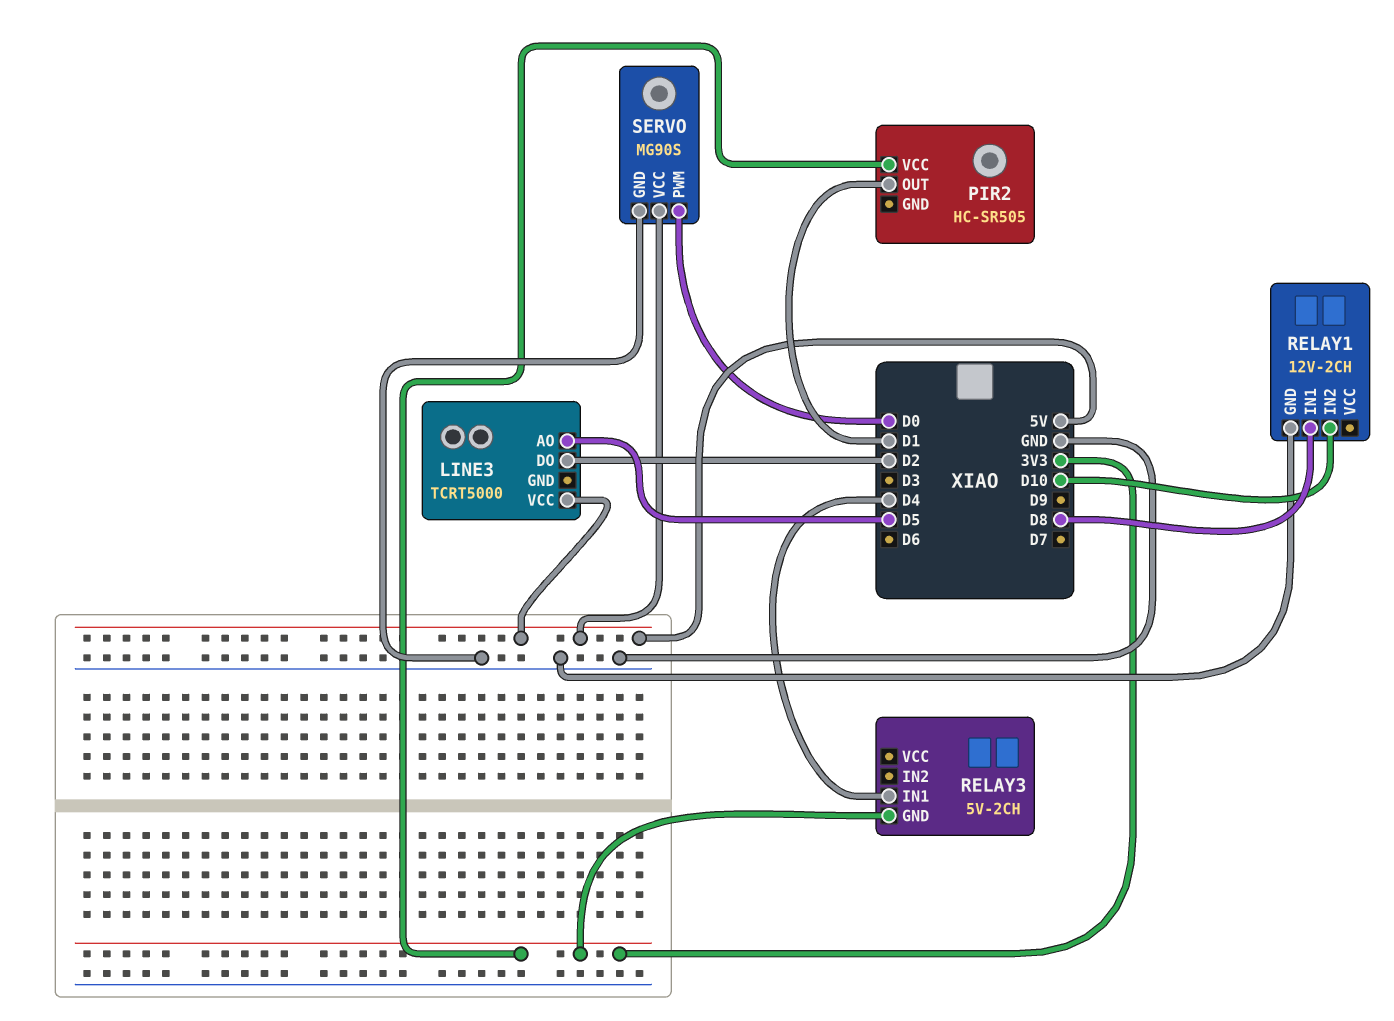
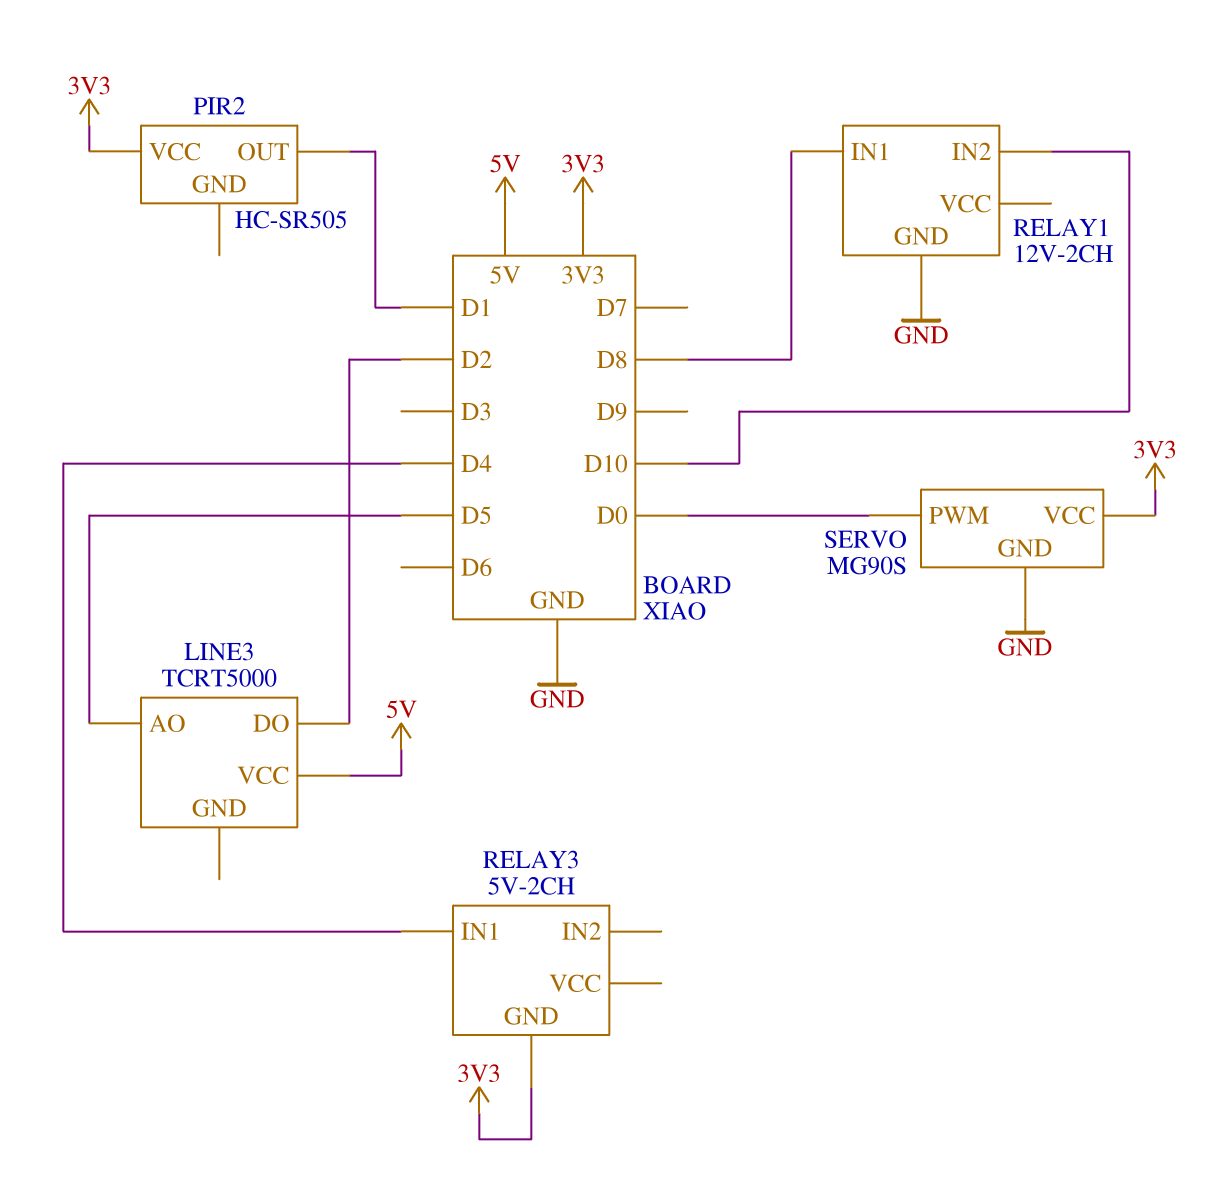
SERVO pin VCC: 5V -> 3V3

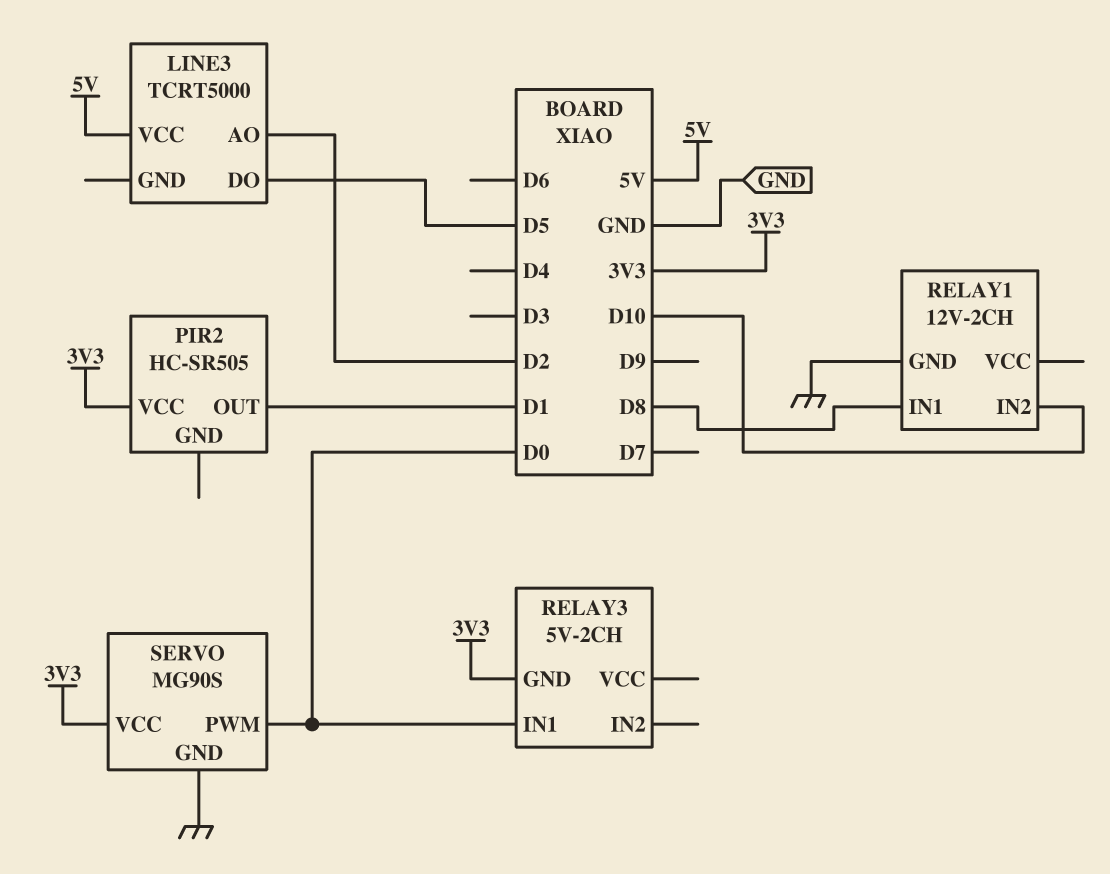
LINE3 pin AO: D5 -> D2
LINE3 pin DO: D2 -> D5
RELAY3 pin IN1: D4 -> D0

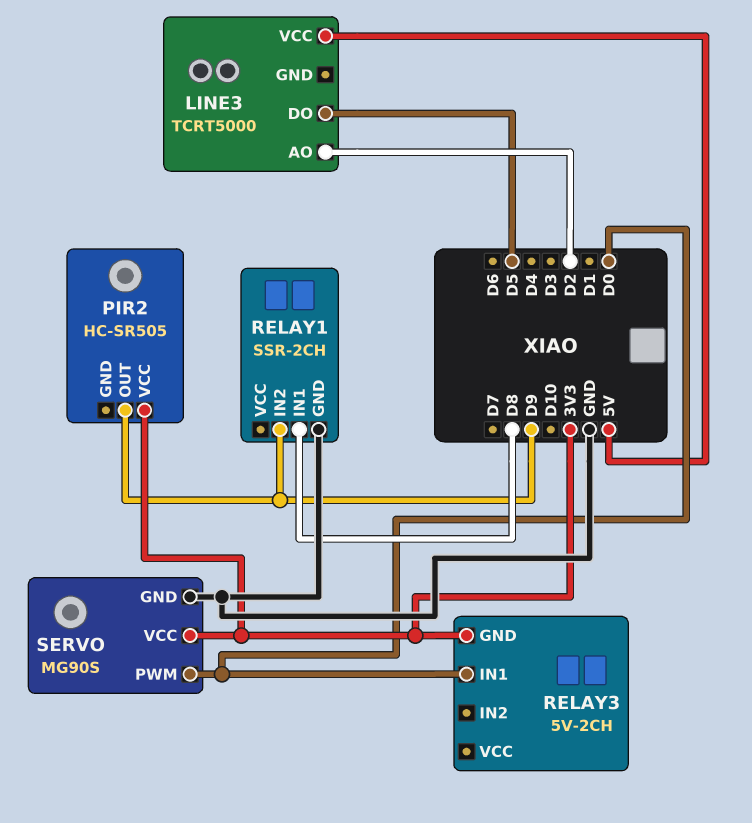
PIR2 pin OUT: D1 -> D9
RELAY1: 12V-2CH -> SSR-2CH
RELAY1 pin IN2: D10 -> D9

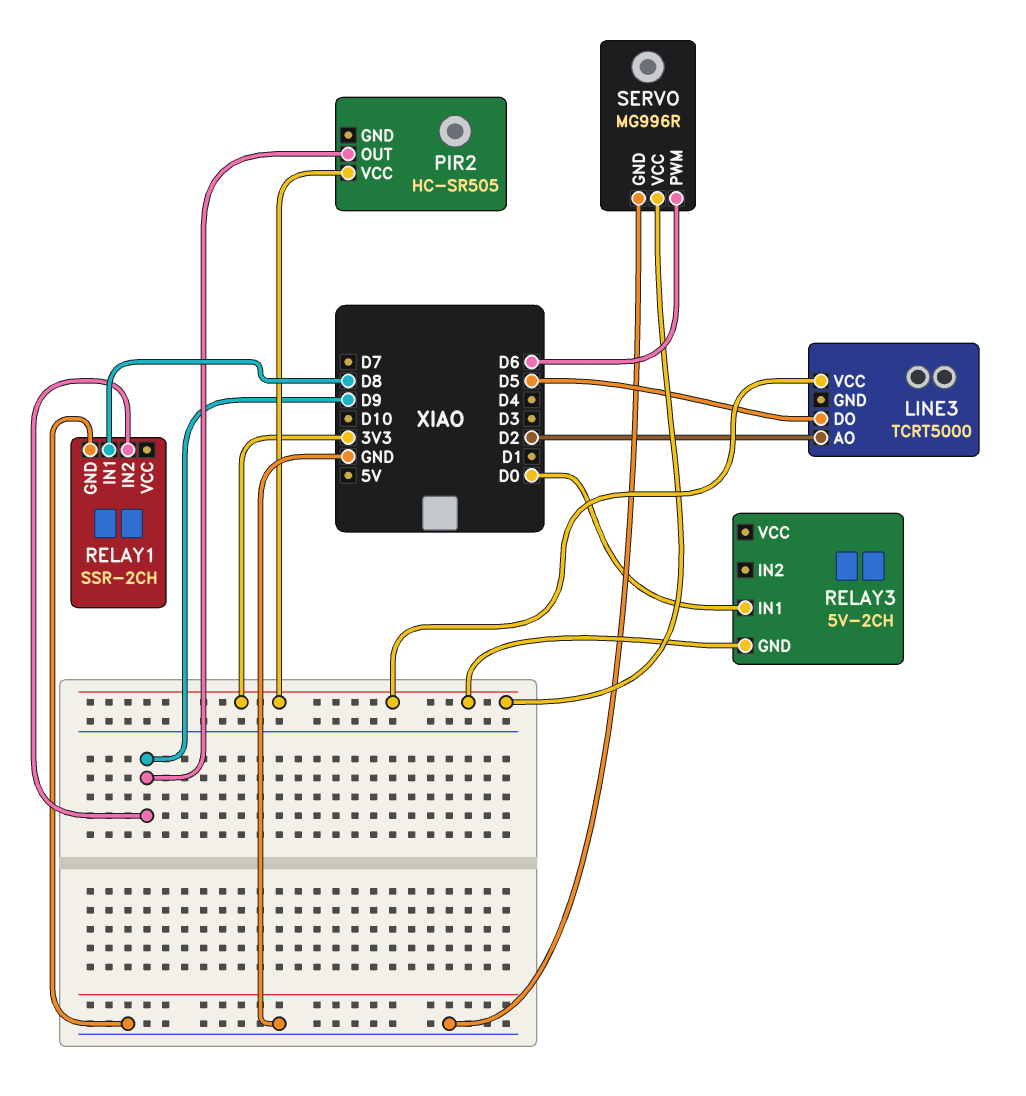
LINE3 pin VCC: 5V -> 3V3
SERVO: MG90S -> MG996R
SERVO pin PWM: D0 -> D6

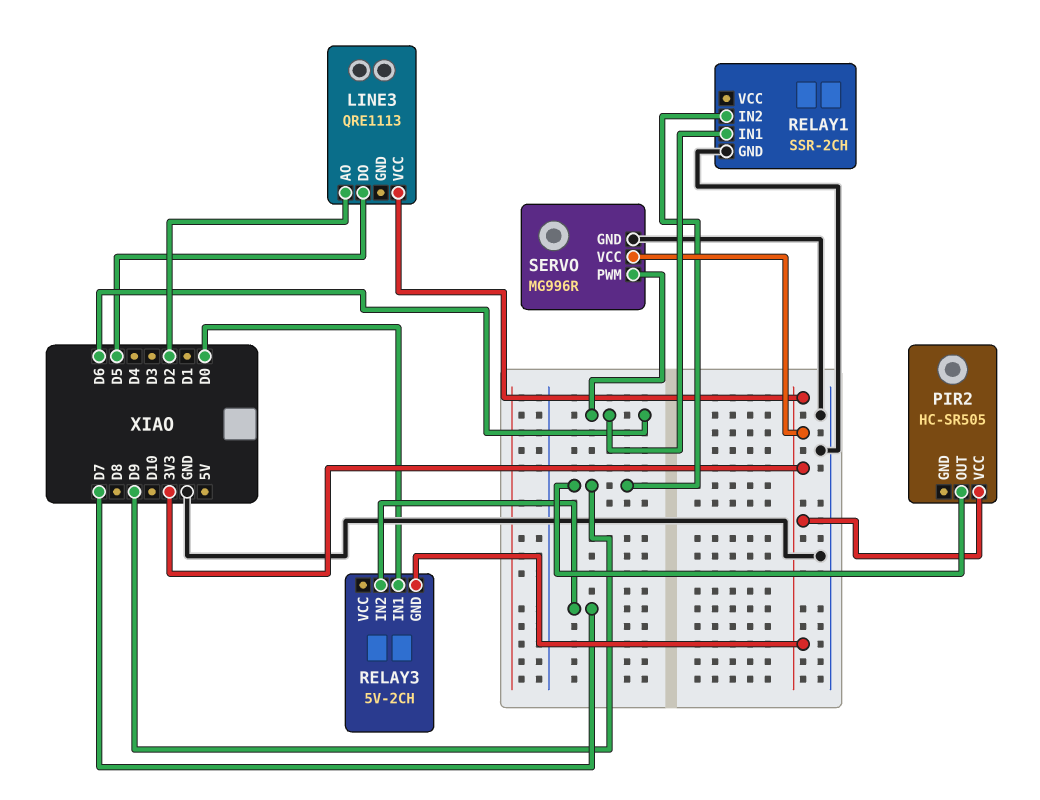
LINE3: TCRT5000 -> QRE1113
RELAY1 pin IN1: D8 -> D6
RELAY3 pin IN2: none -> D7

